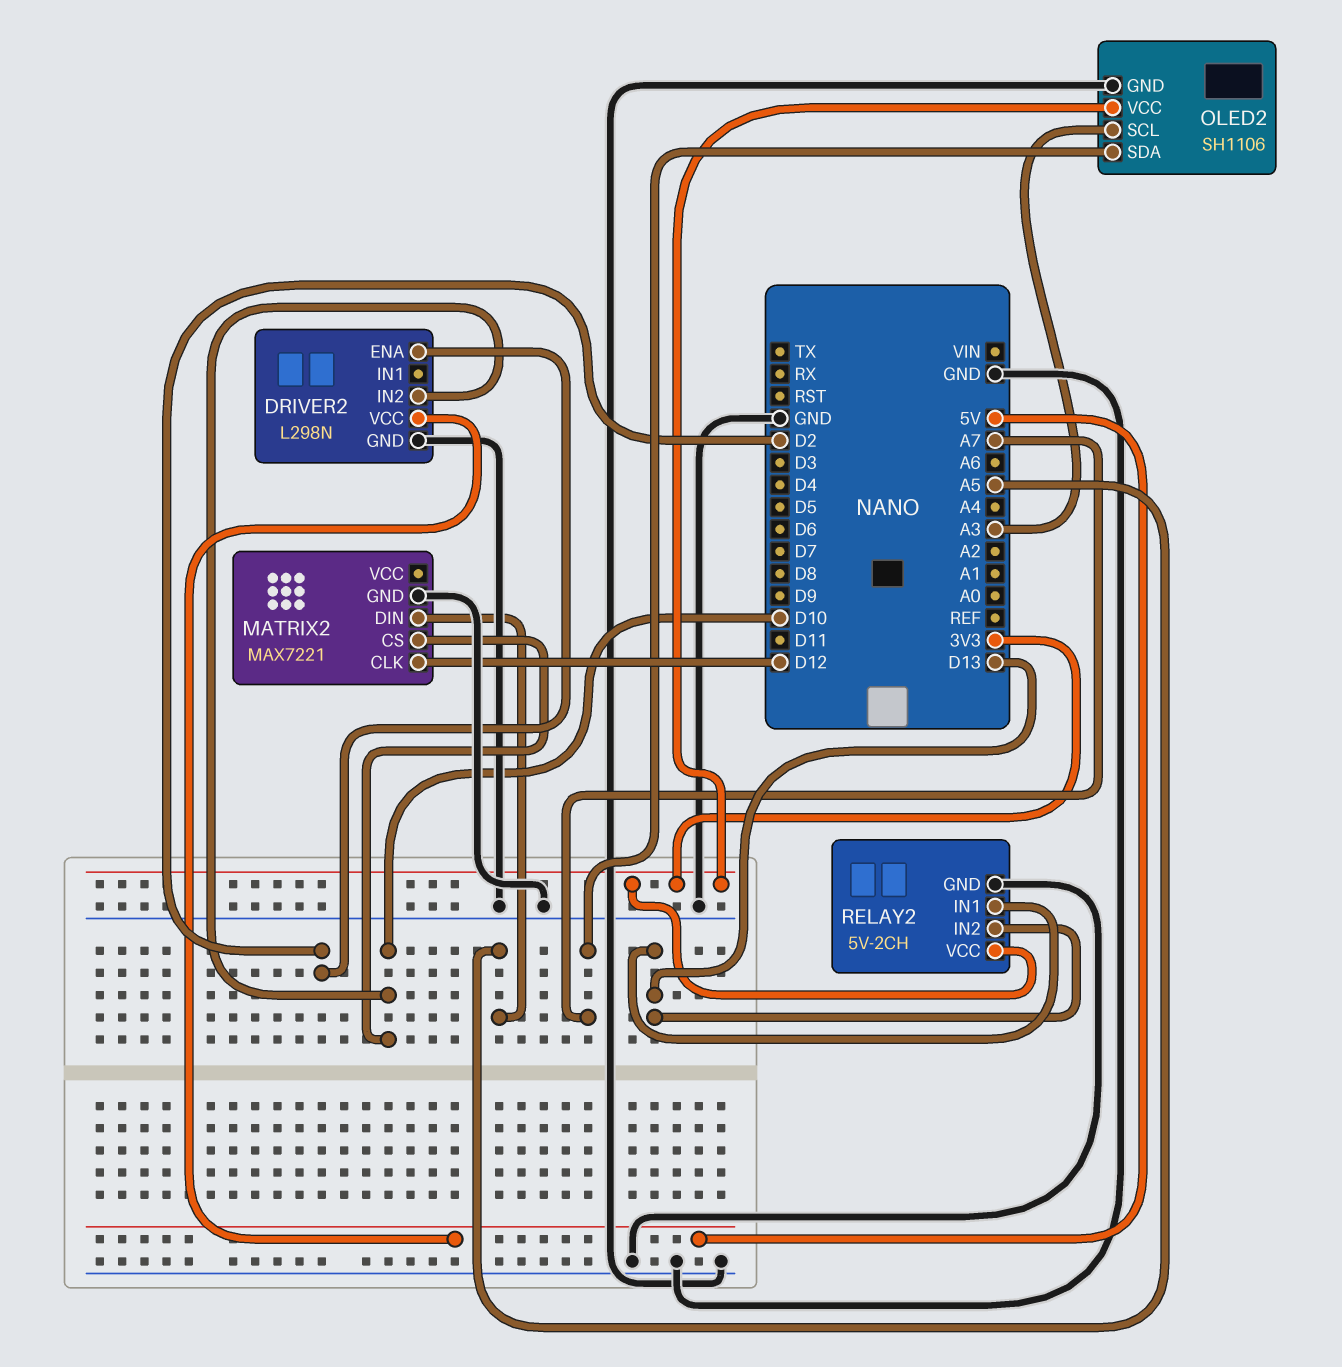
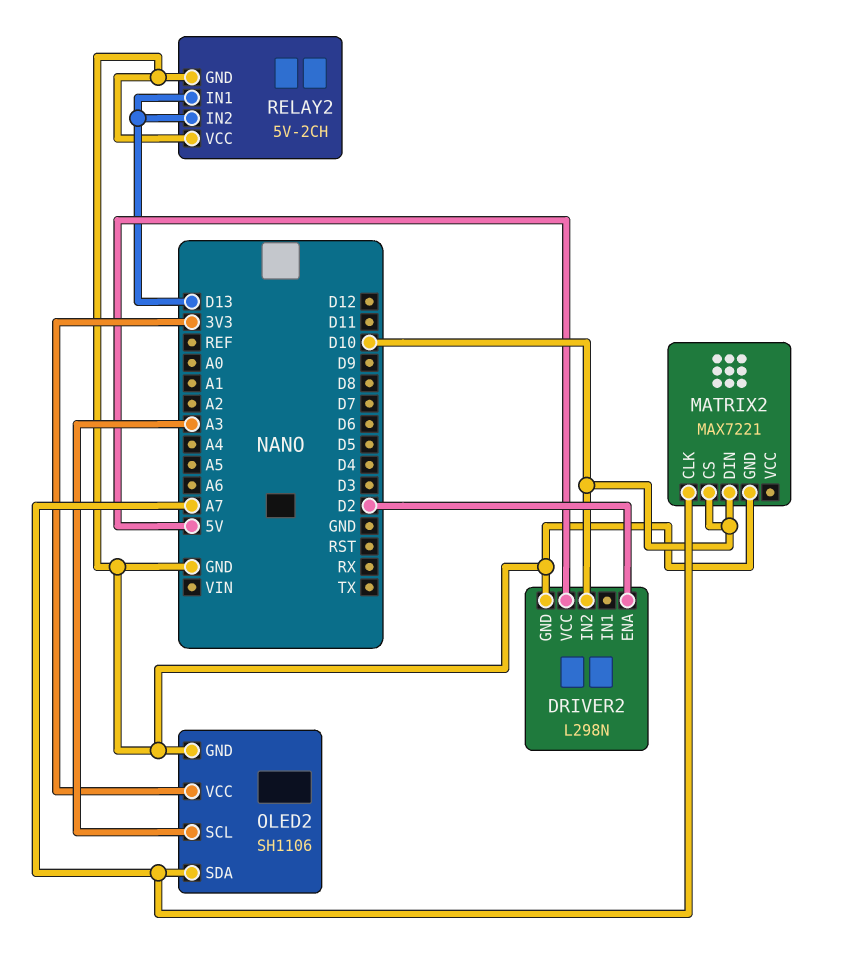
MATRIX2 pin CLK: D12 -> A7
MATRIX2 pin DIN: A5 -> D10
RELAY2 pin VCC: 3V3 -> GND

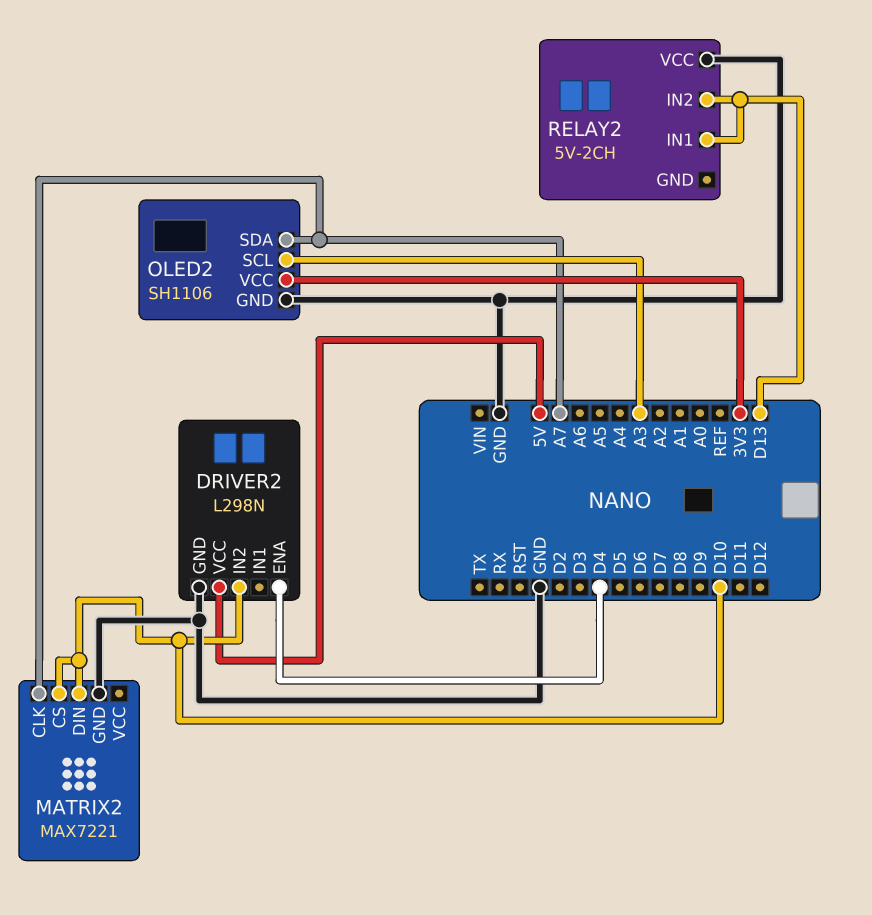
DRIVER2 pin ENA: D2 -> D4
RELAY2 pin GND: GND -> none

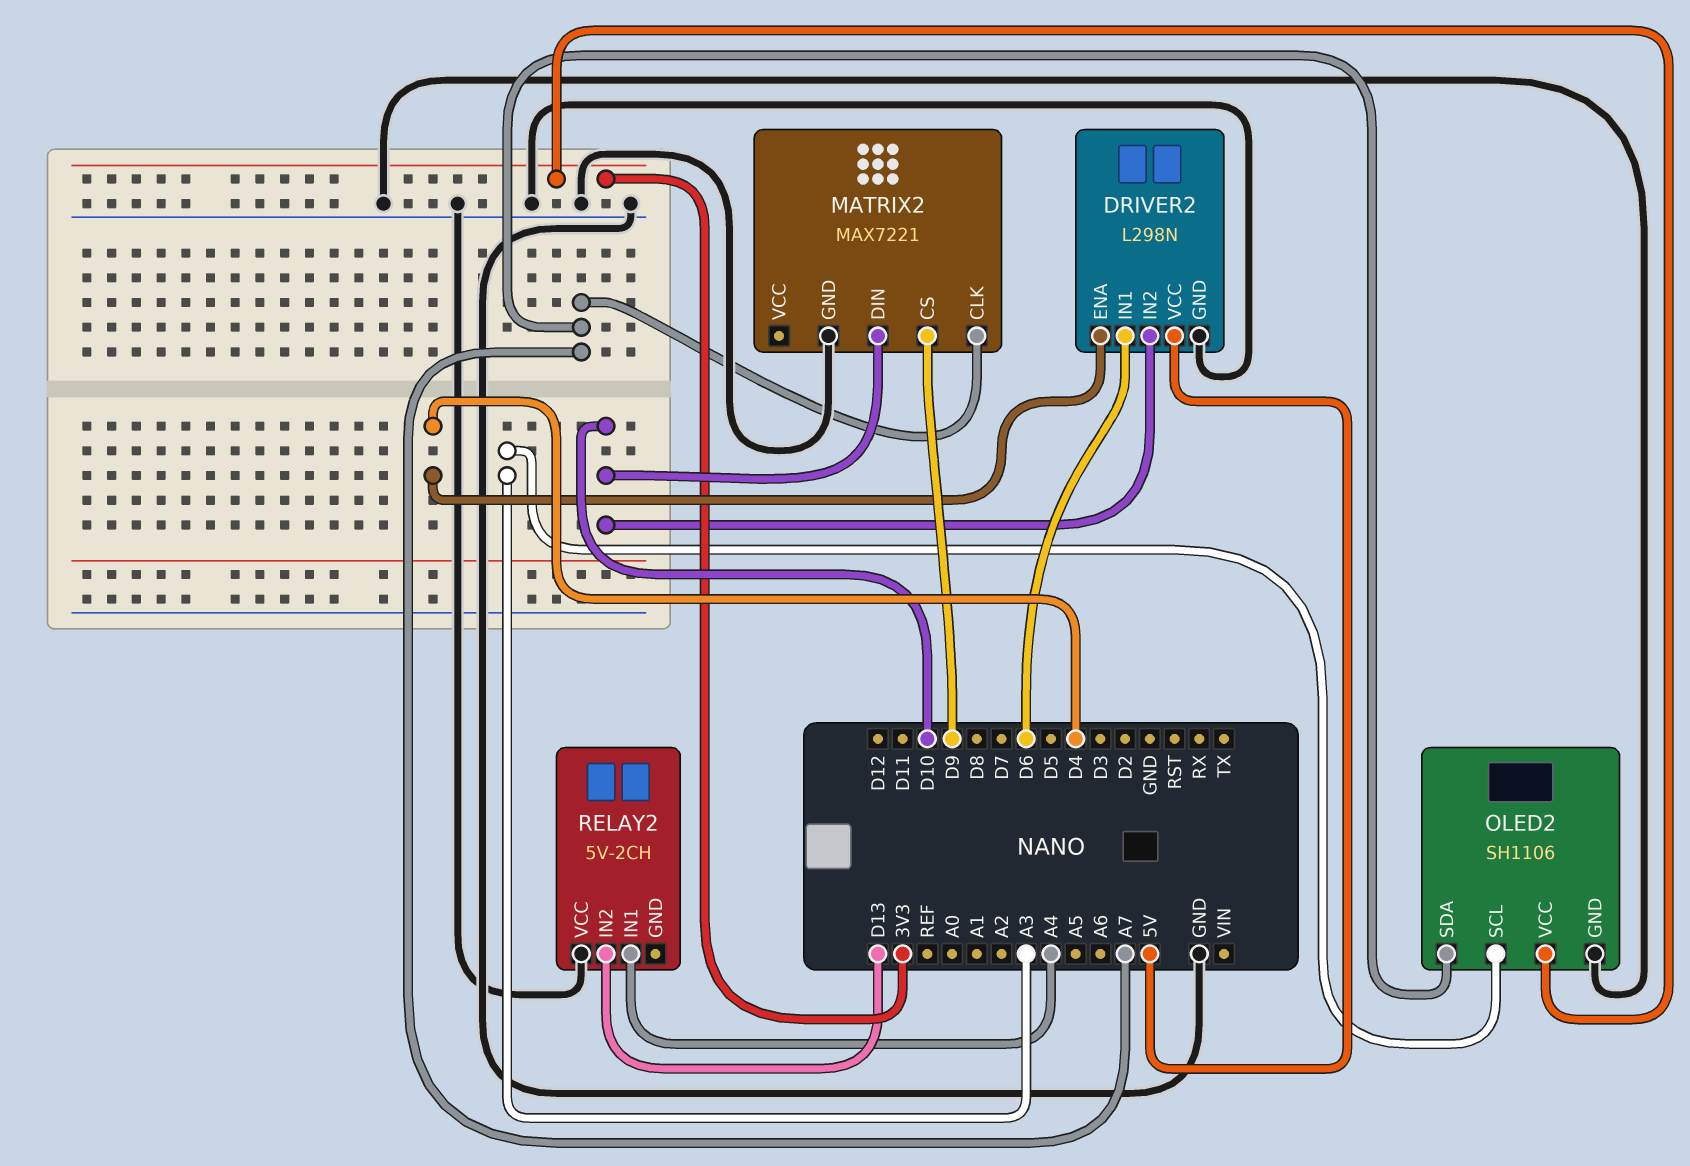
DRIVER2 pin IN1: none -> D6
MATRIX2 pin CS: D10 -> D9
RELAY2 pin IN1: D13 -> A4

